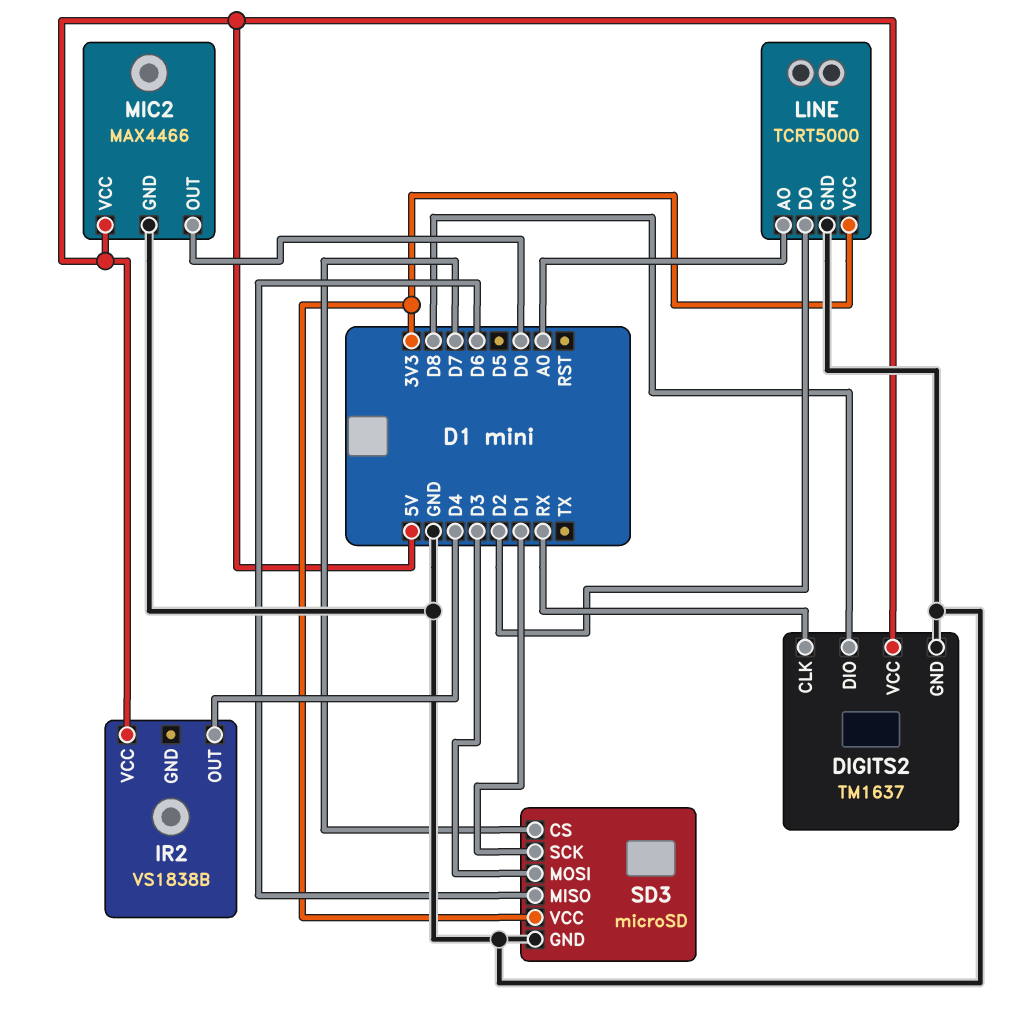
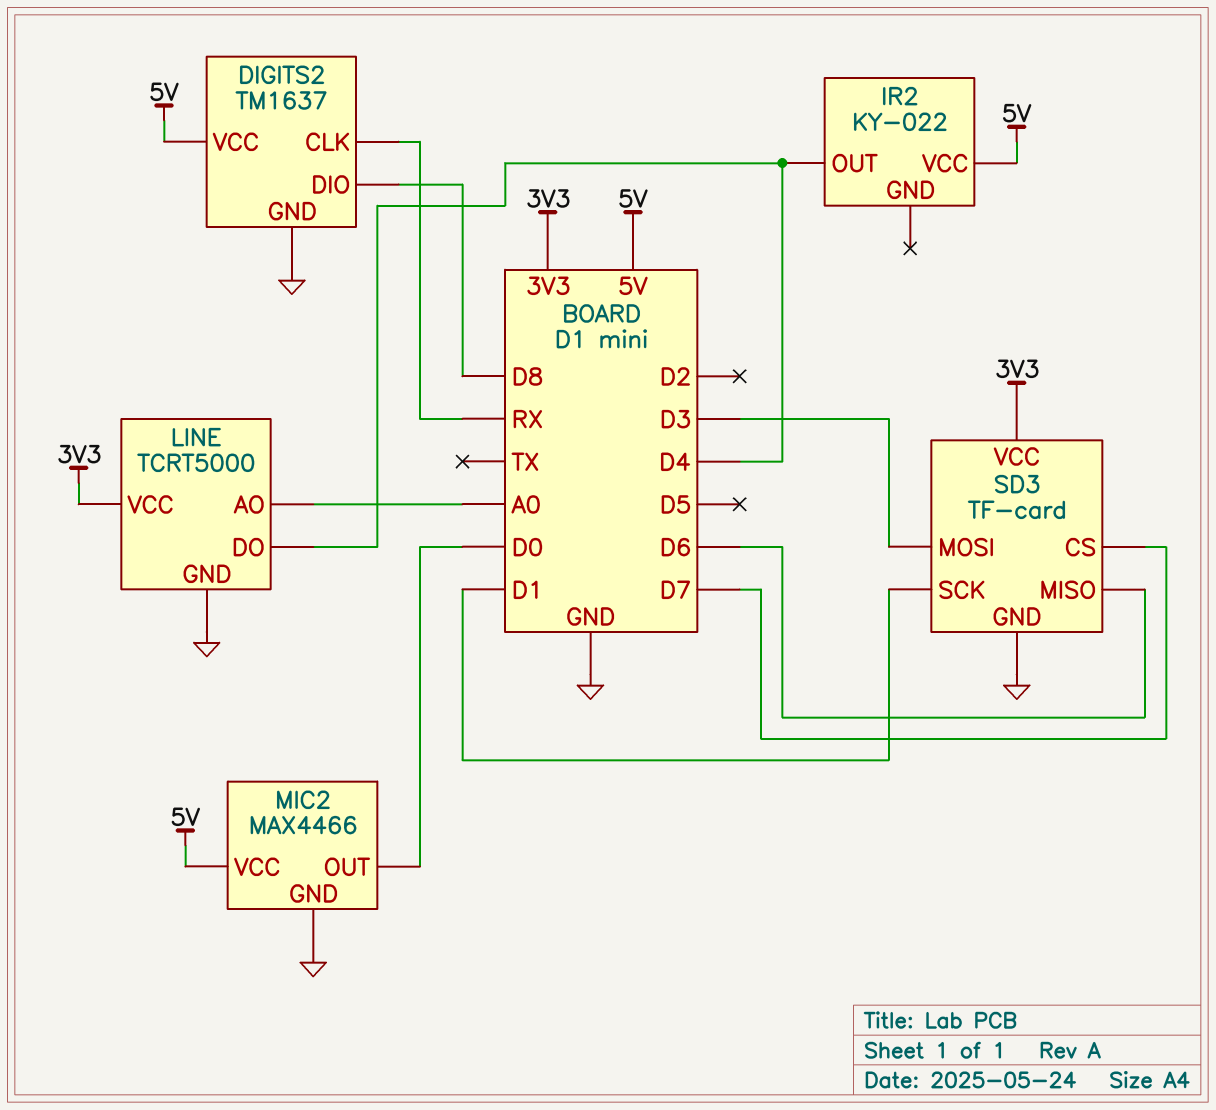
IR2: VS1838B -> KY-022
LINE pin DO: D2 -> D4
SD3: microSD -> TF-card

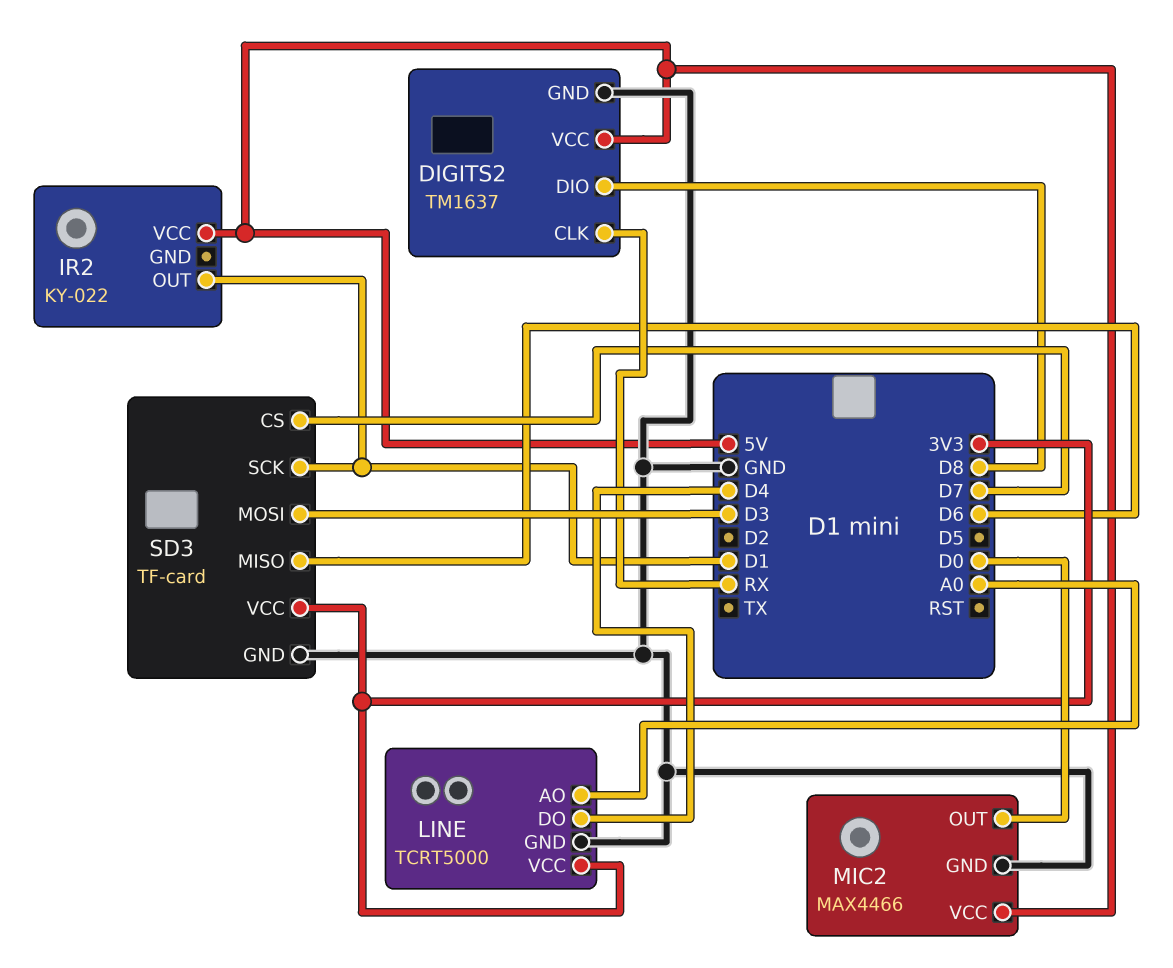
IR2 pin OUT: D4 -> D1

